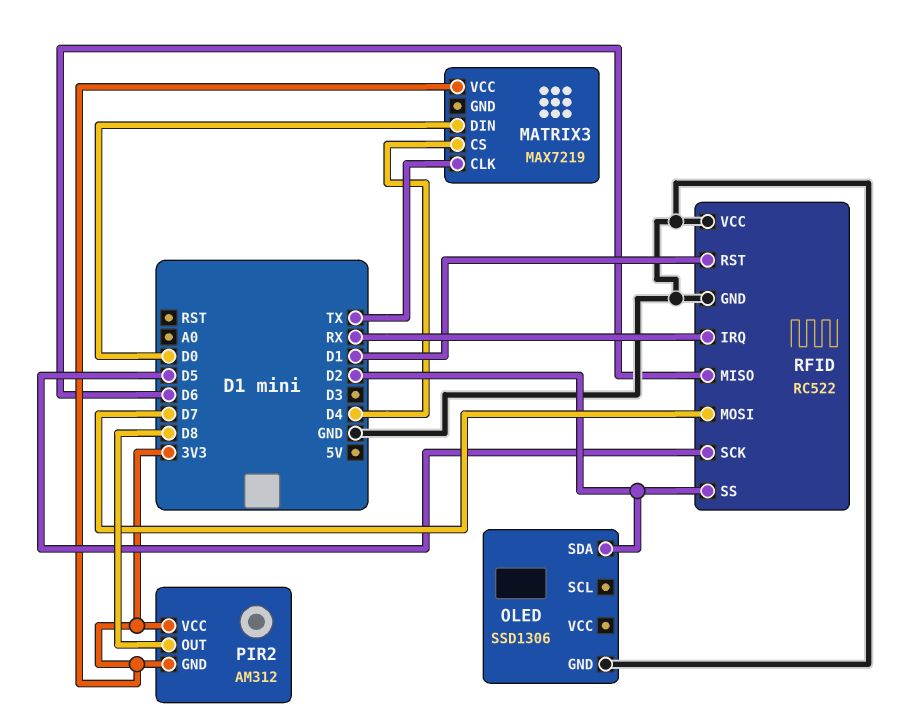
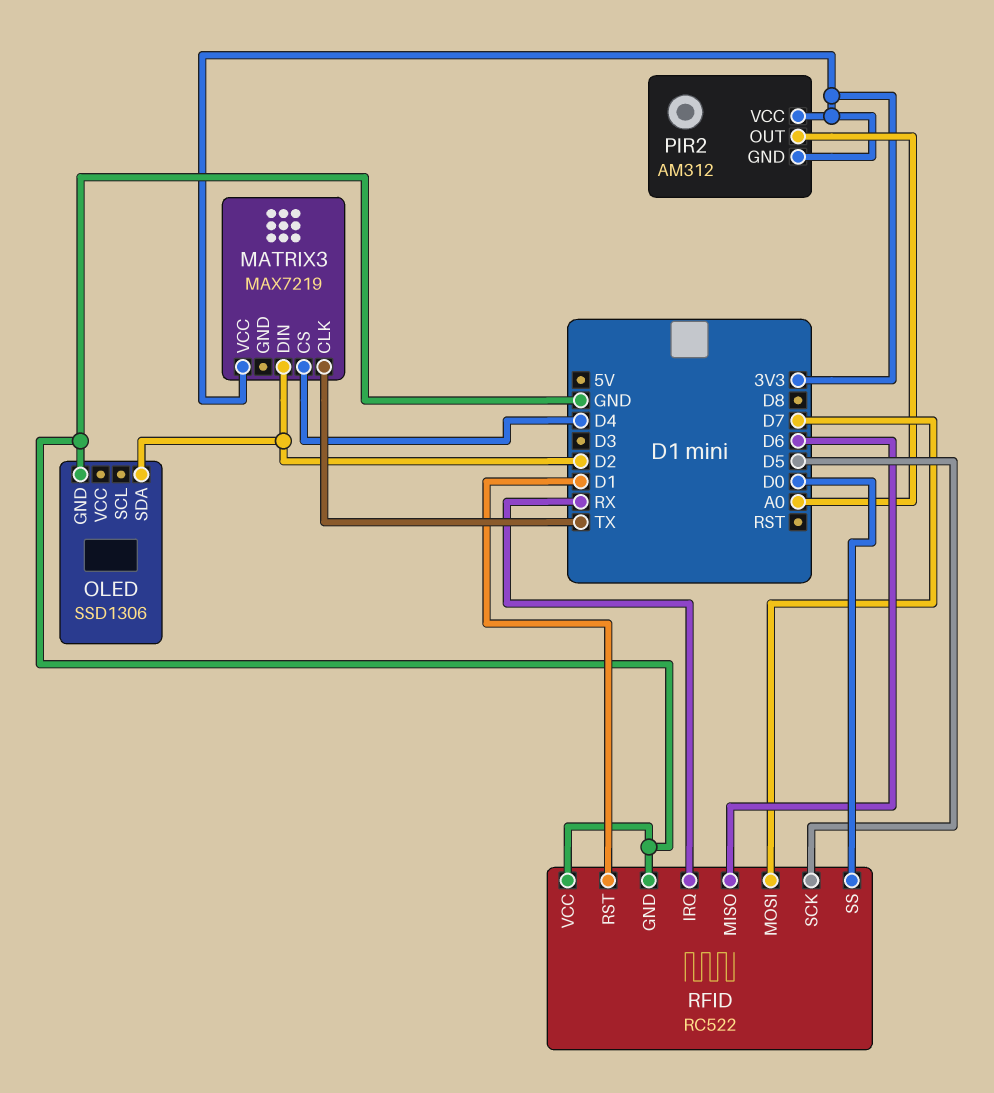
MATRIX3 pin DIN: D0 -> D2
PIR2 pin OUT: D8 -> A0
RFID pin SS: D2 -> D0

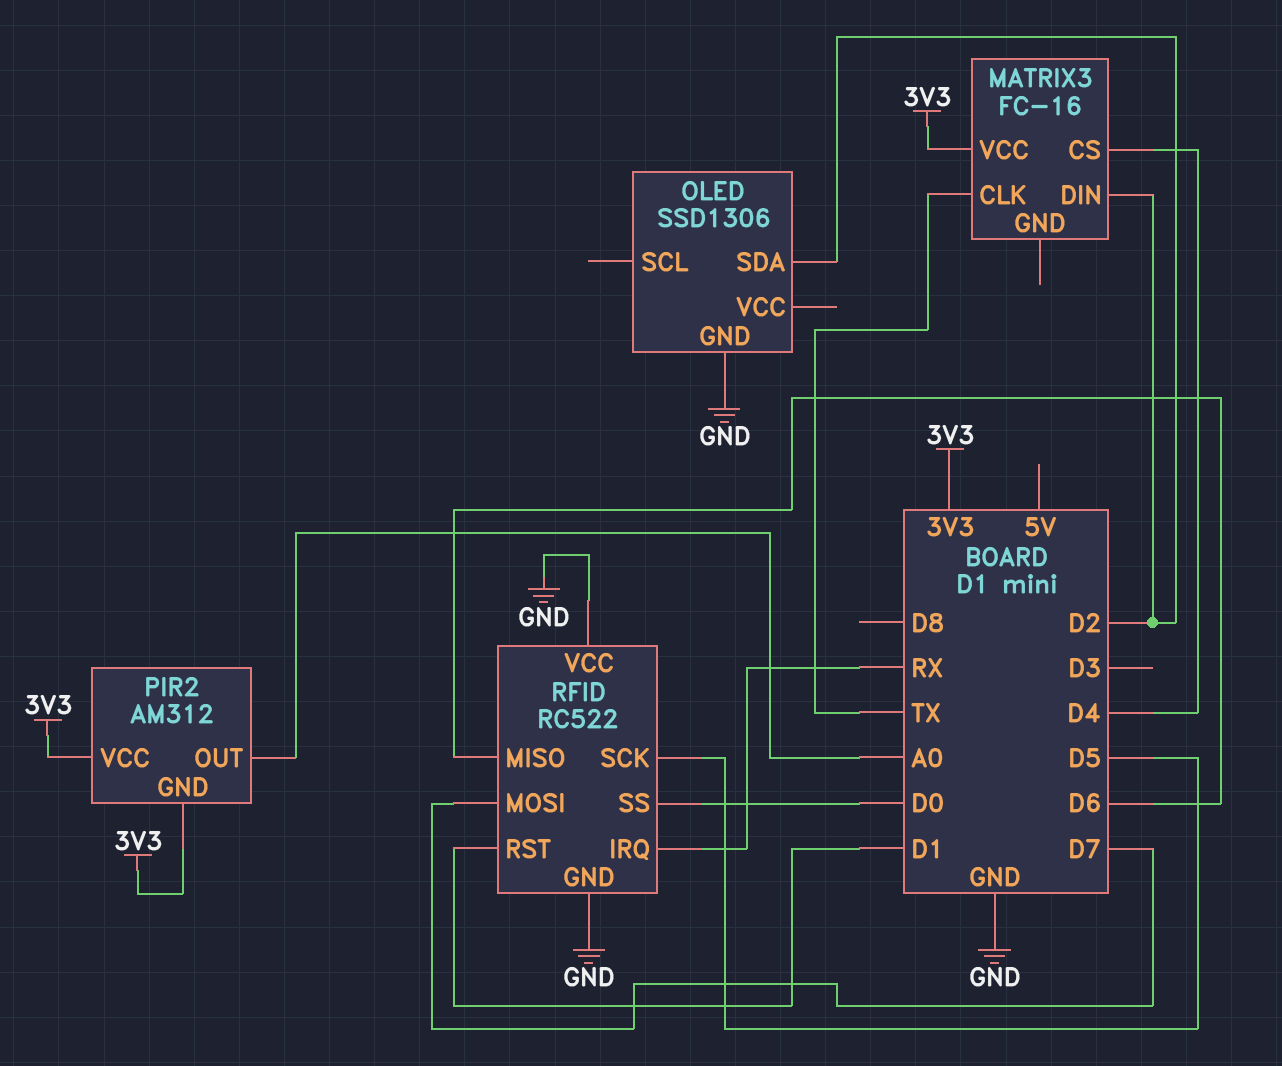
MATRIX3: MAX7219 -> FC-16

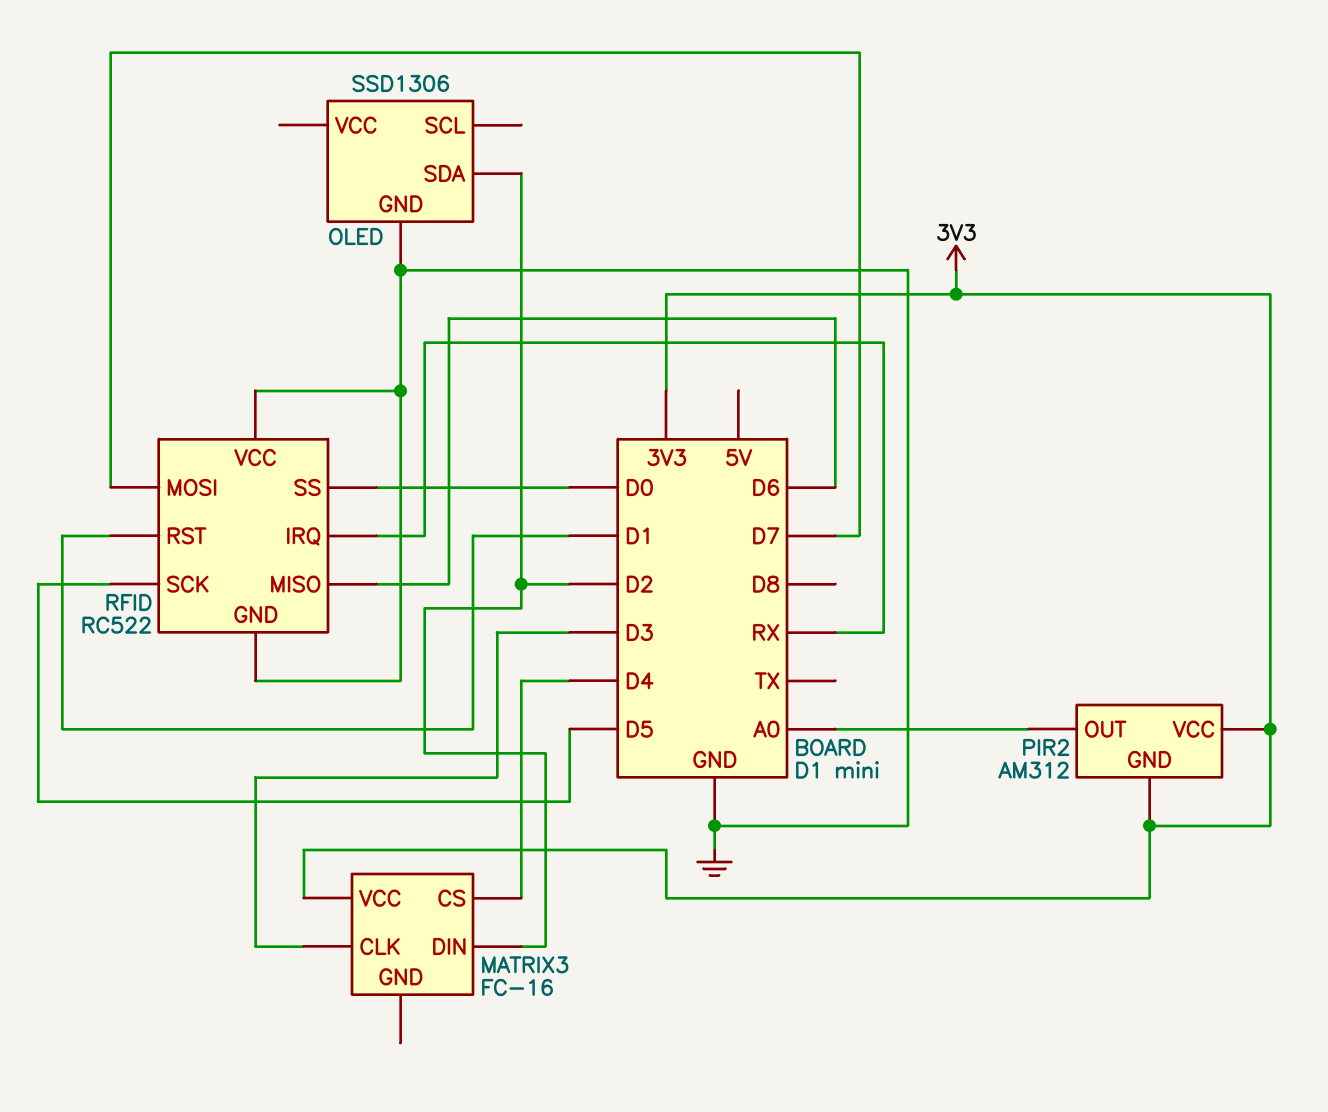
MATRIX3 pin CLK: TX -> D3

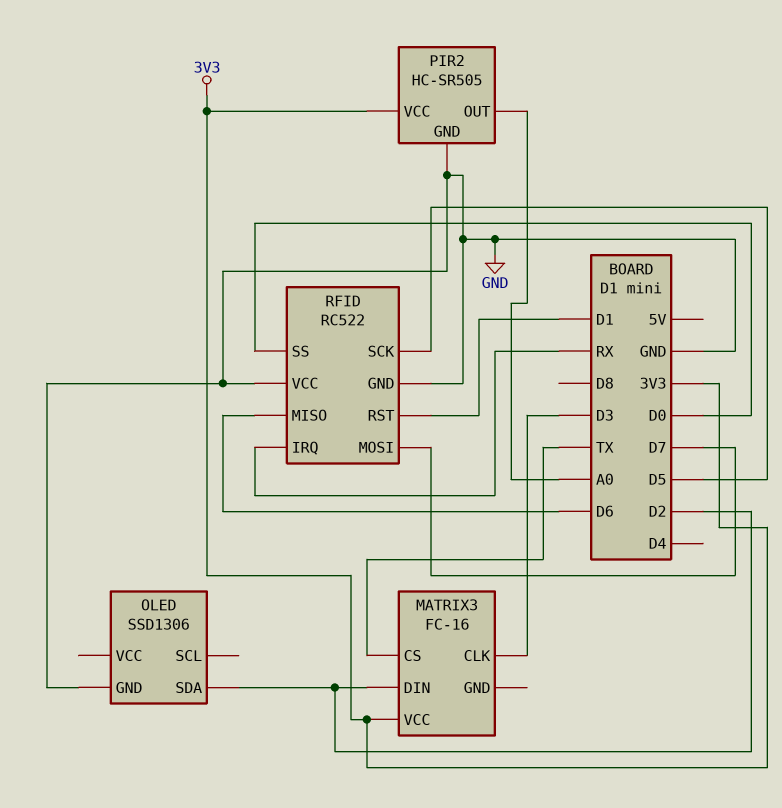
MATRIX3 pin CS: D4 -> TX
PIR2: AM312 -> HC-SR505
PIR2 pin GND: 3V3 -> GND

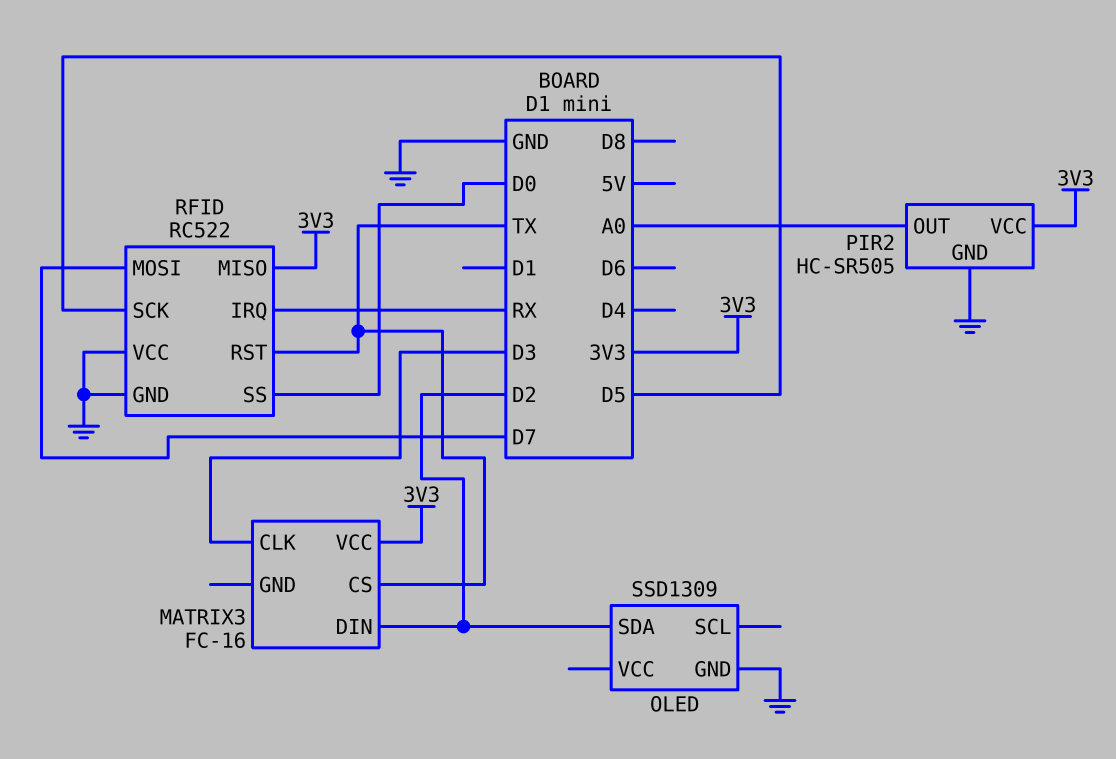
OLED: SSD1306 -> SSD1309
RFID pin MISO: D6 -> 3V3
RFID pin RST: D1 -> TX

